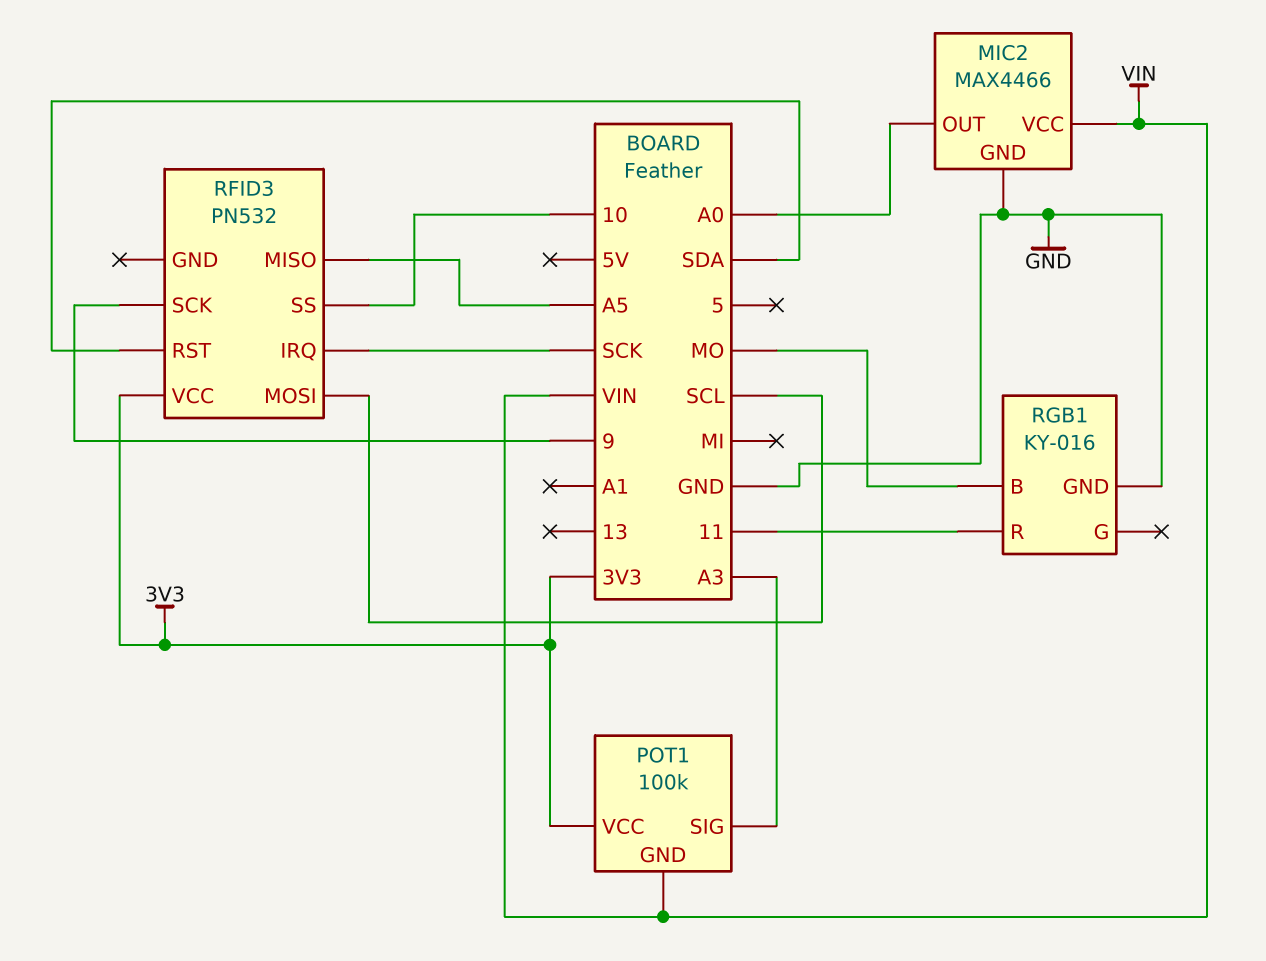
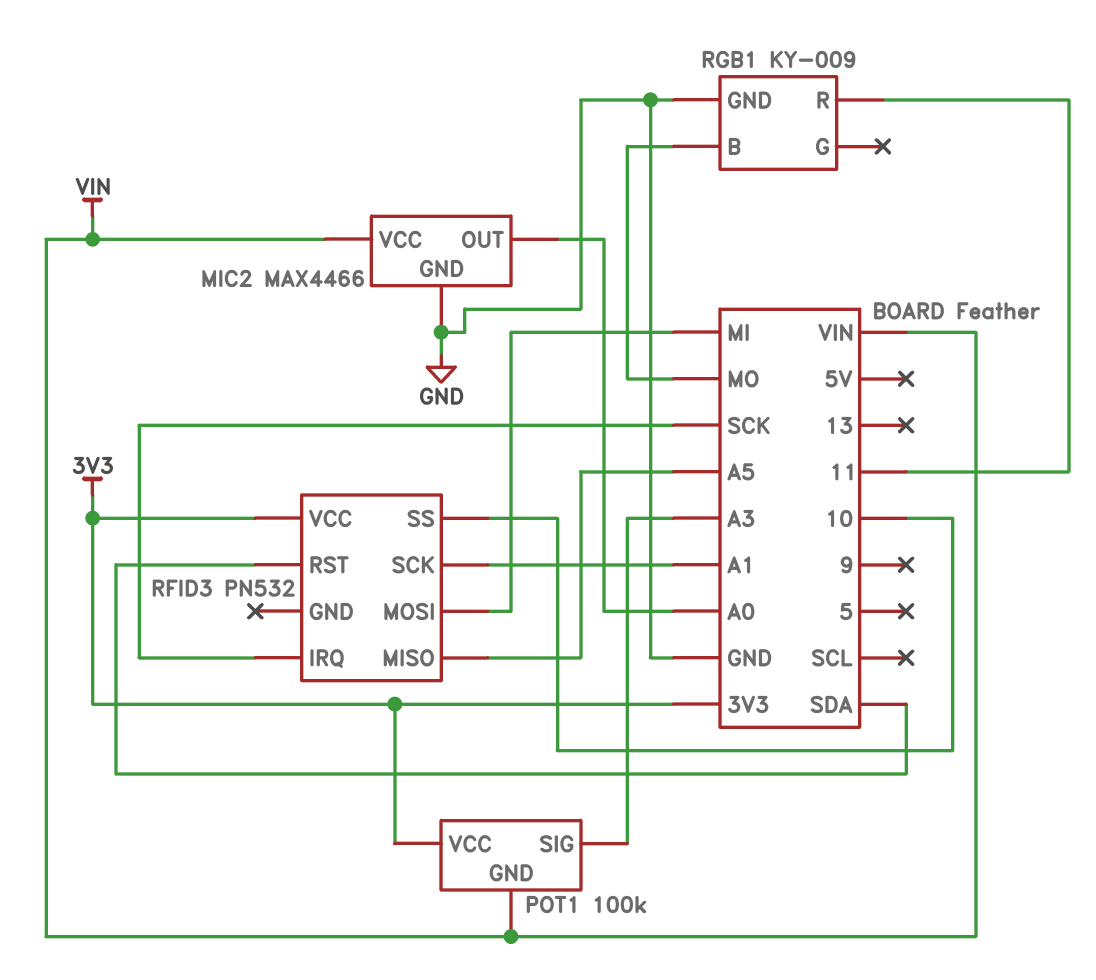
RFID3 pin MOSI: SCL -> MI
RFID3 pin SCK: 9 -> A1
RGB1: KY-016 -> KY-009

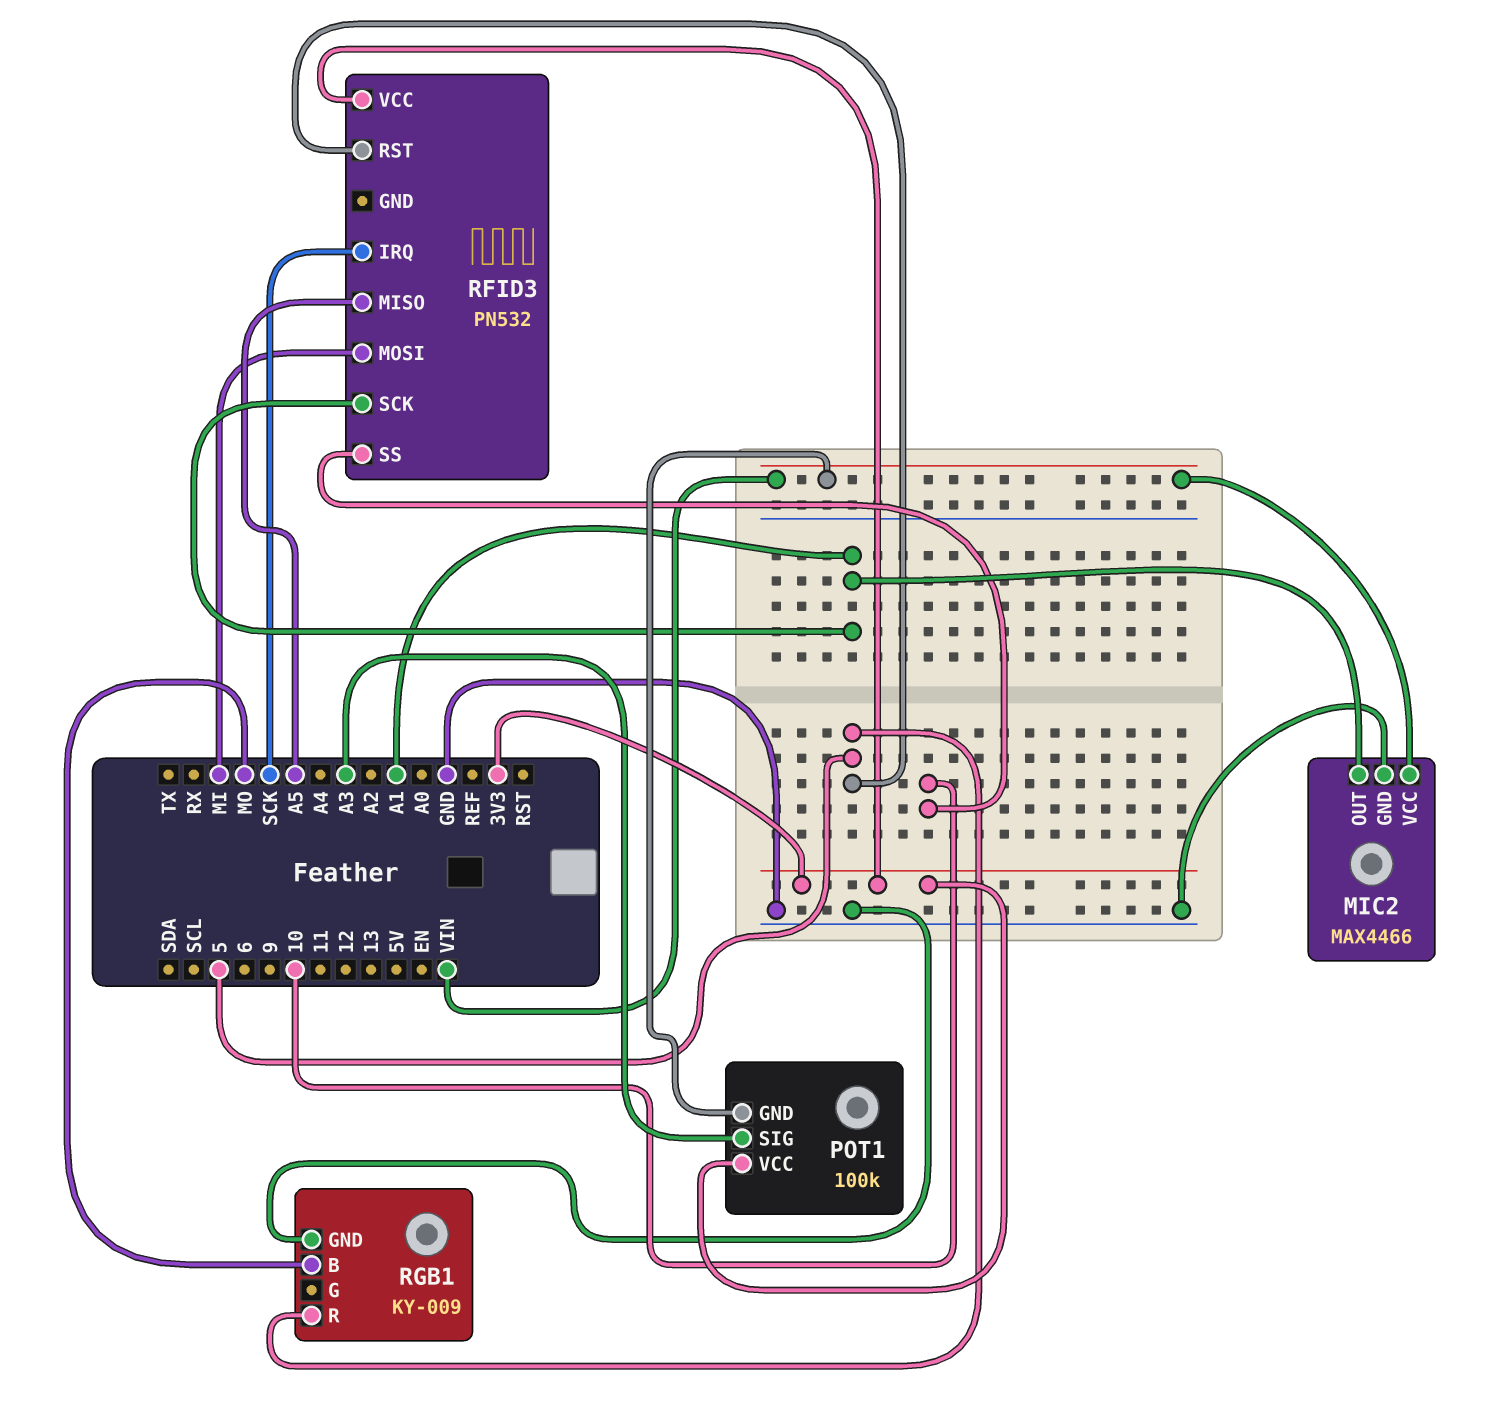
MIC2 pin OUT: A0 -> A1
RFID3 pin RST: SDA -> 5
RGB1 pin R: 11 -> 5

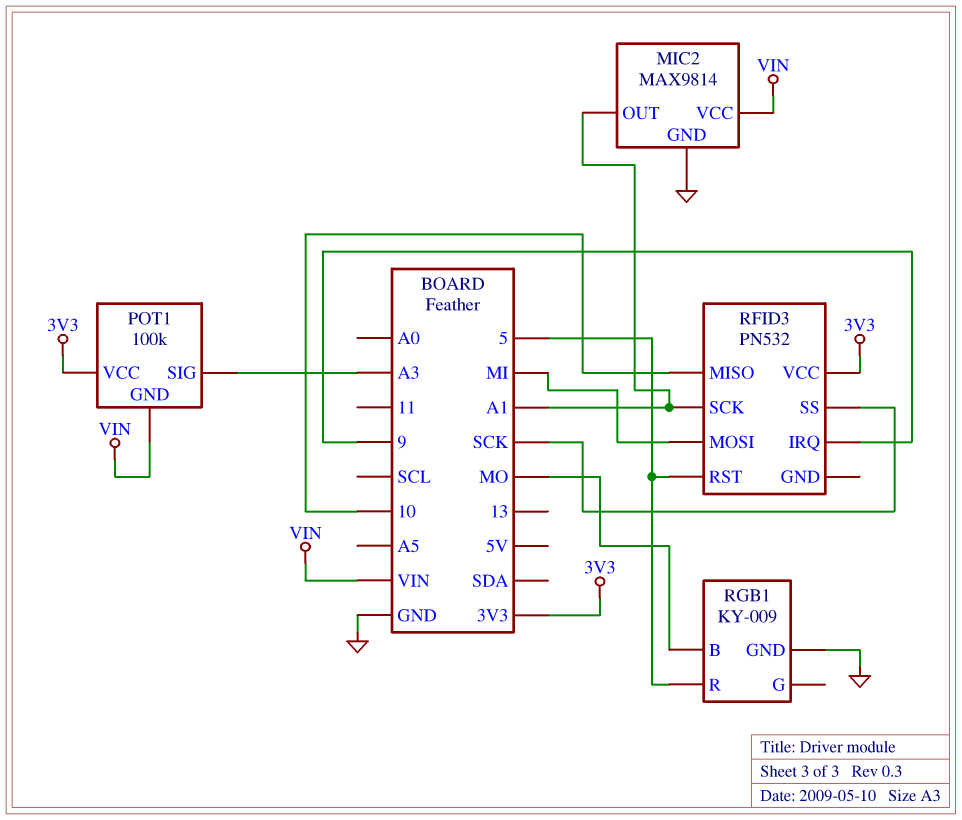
MIC2: MAX4466 -> MAX9814
RFID3 pin IRQ: SCK -> 9
RFID3 pin MISO: A5 -> 10
RFID3 pin SS: 10 -> SCK

